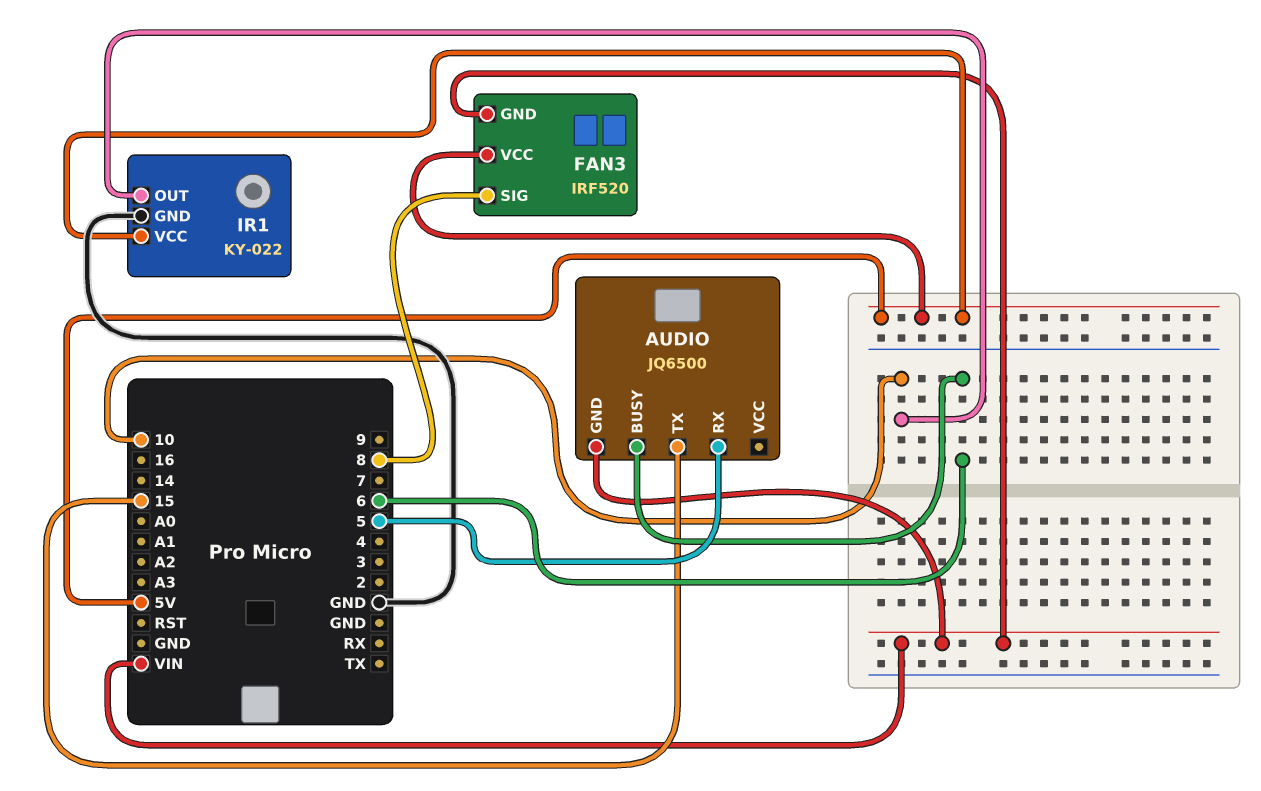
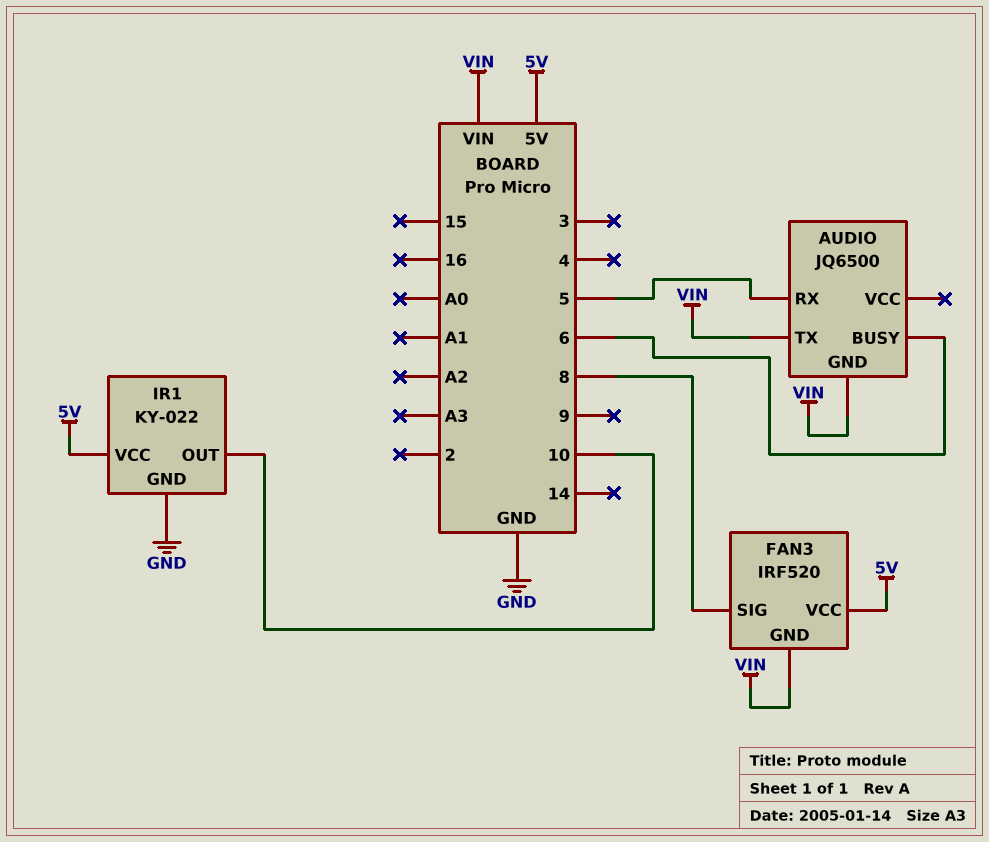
AUDIO pin TX: 15 -> VIN

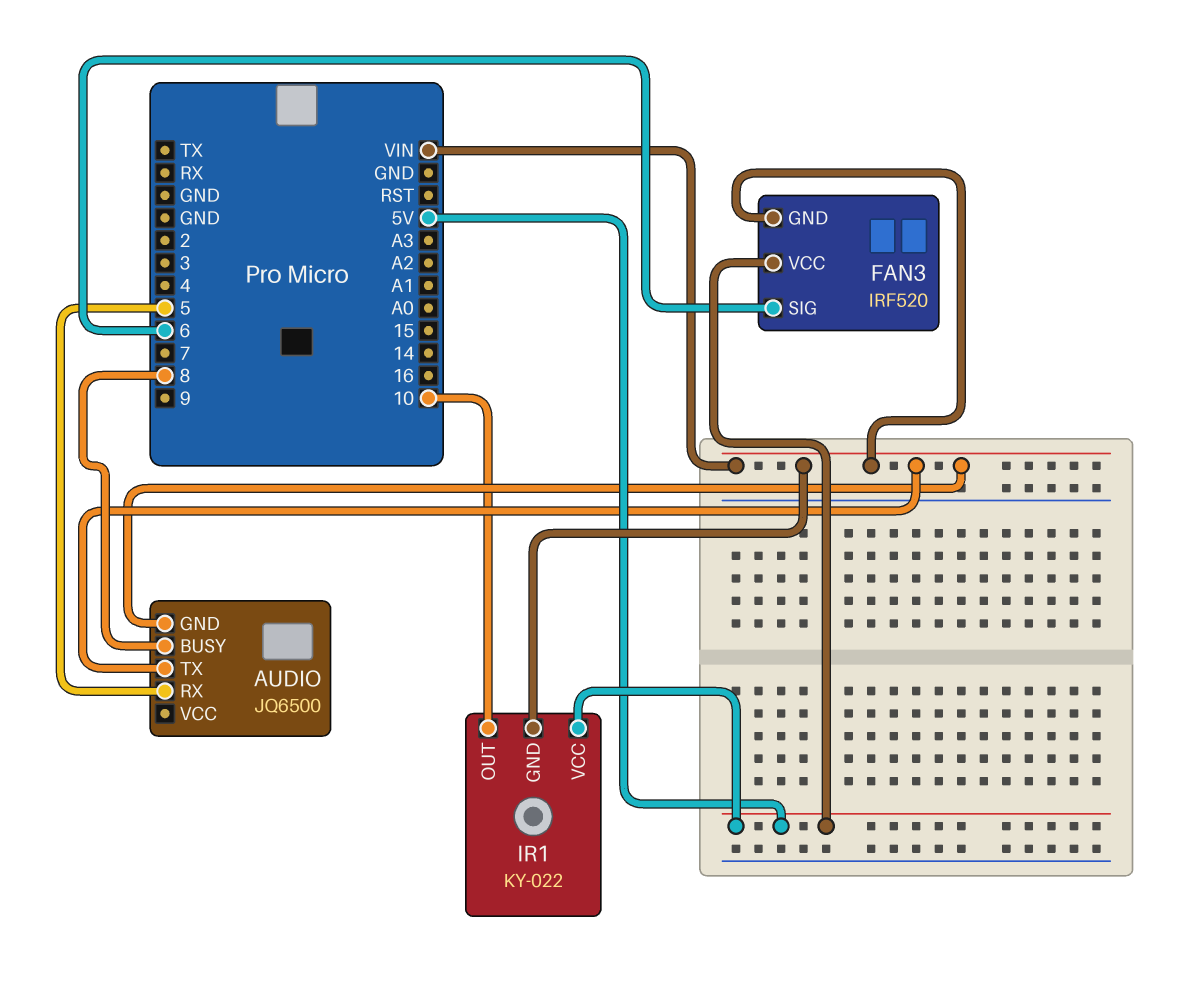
AUDIO pin BUSY: 6 -> 8
FAN3 pin SIG: 8 -> 6
IR1 pin GND: GND -> VIN

